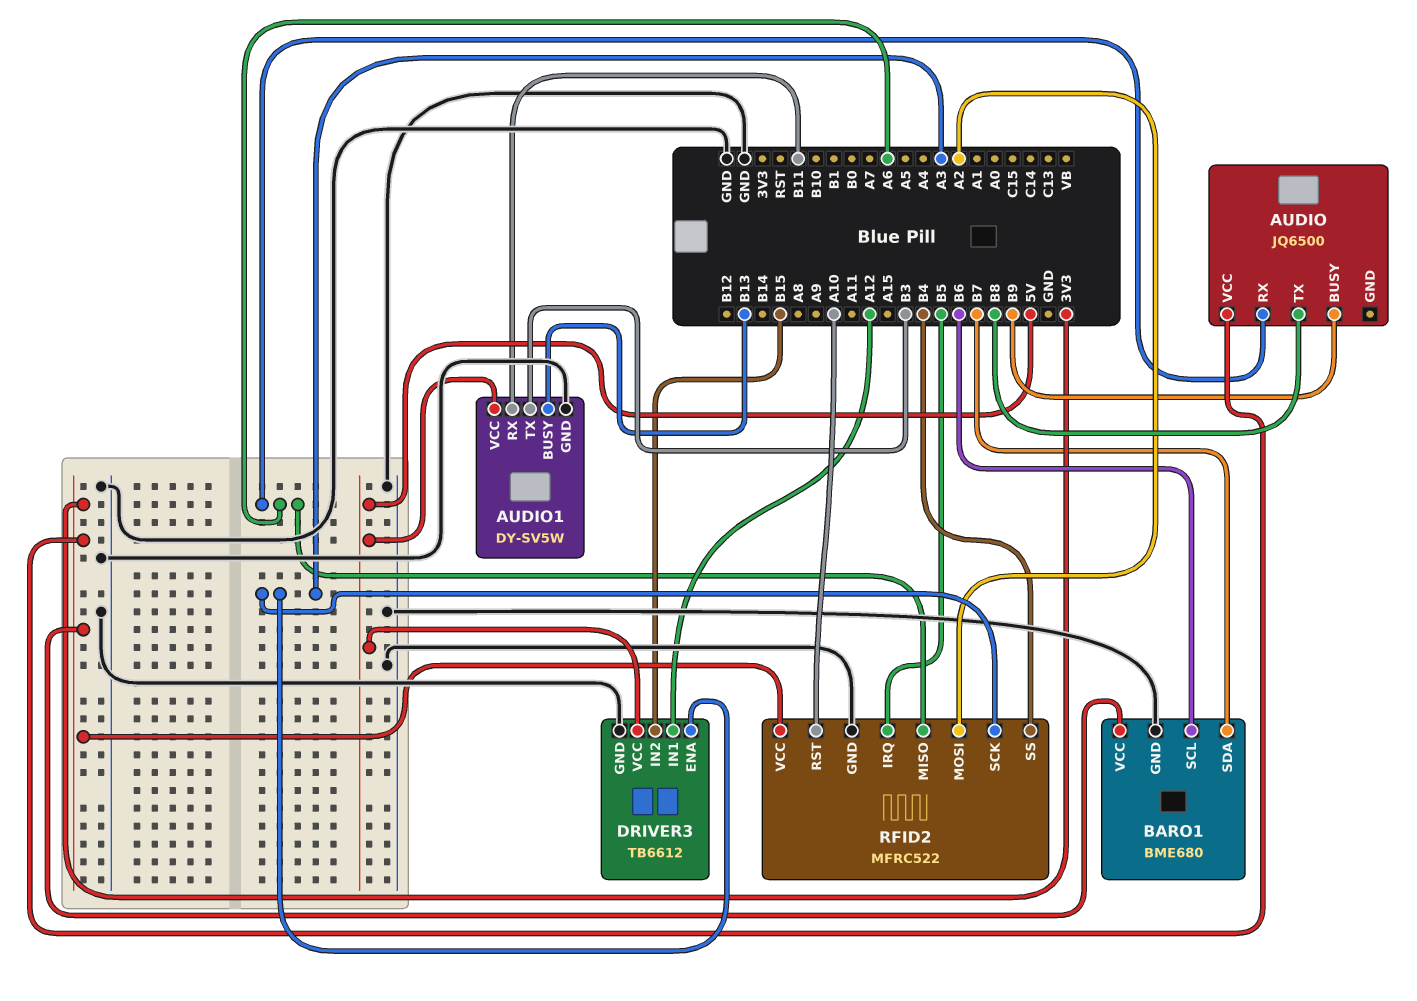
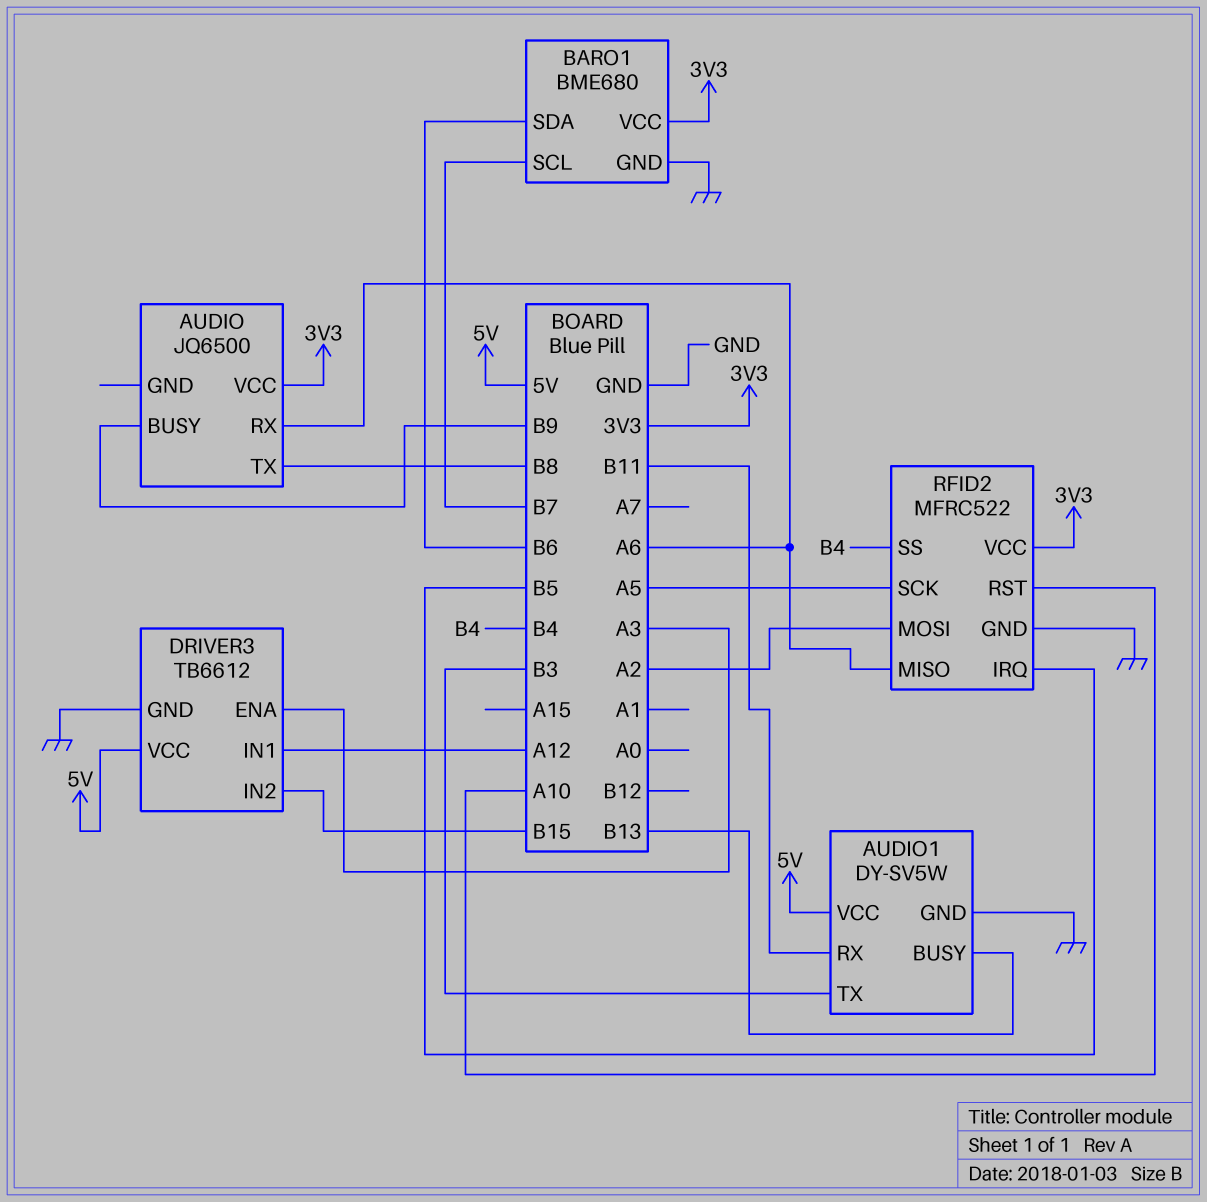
BARO1 pin SCL: B6 -> B7
BARO1 pin SDA: B7 -> B6
RFID2 pin SCK: A3 -> A5

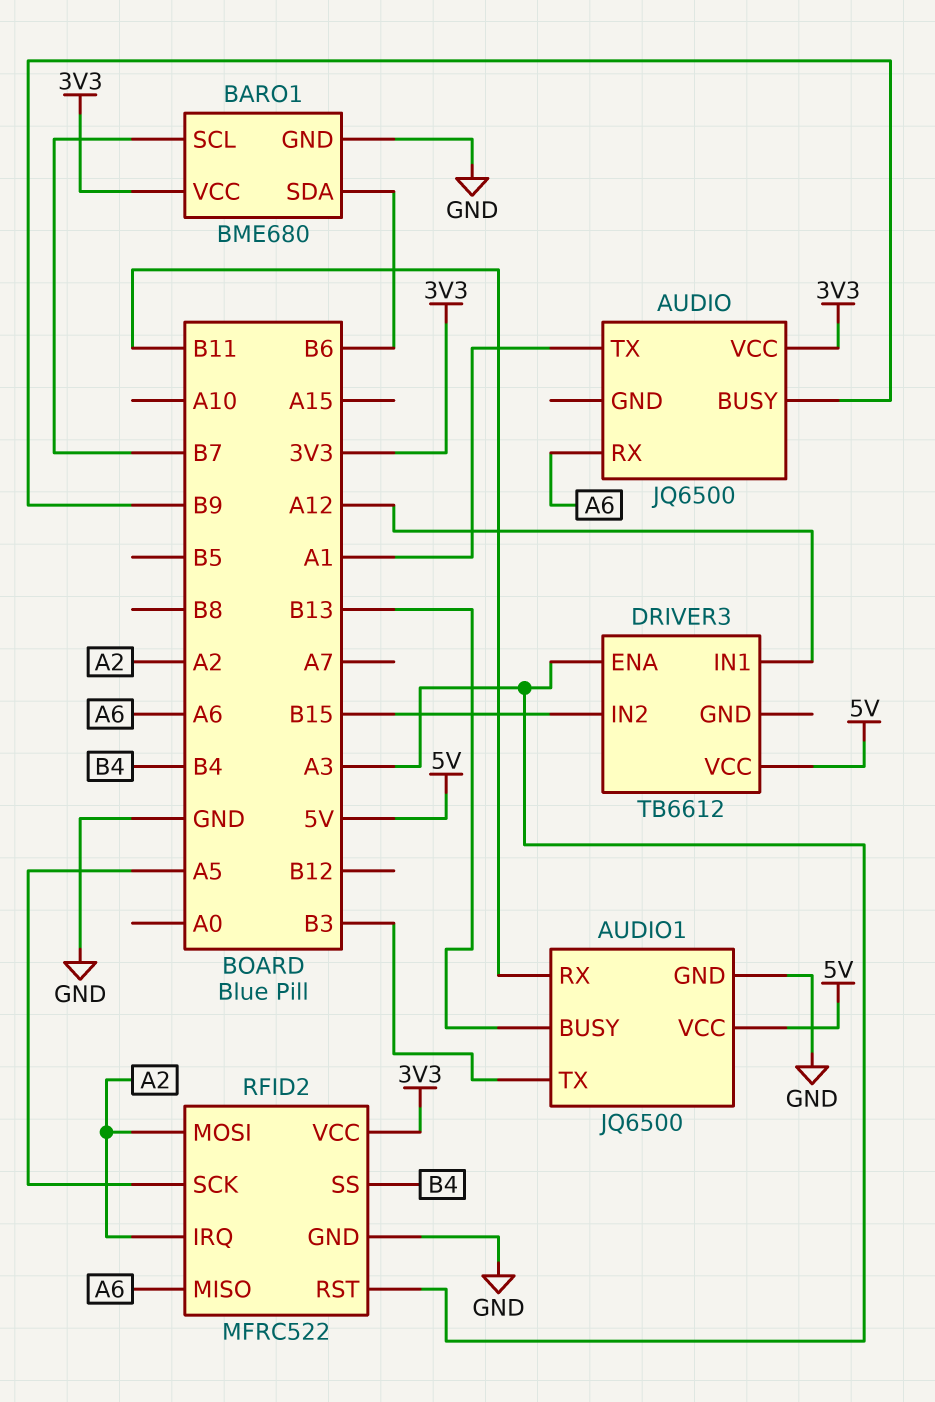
AUDIO pin TX: B8 -> A1
AUDIO1: DY-SV5W -> JQ6500
DRIVER3 pin GND: GND -> none
RFID2 pin IRQ: B5 -> A2
RFID2 pin RST: A10 -> A3

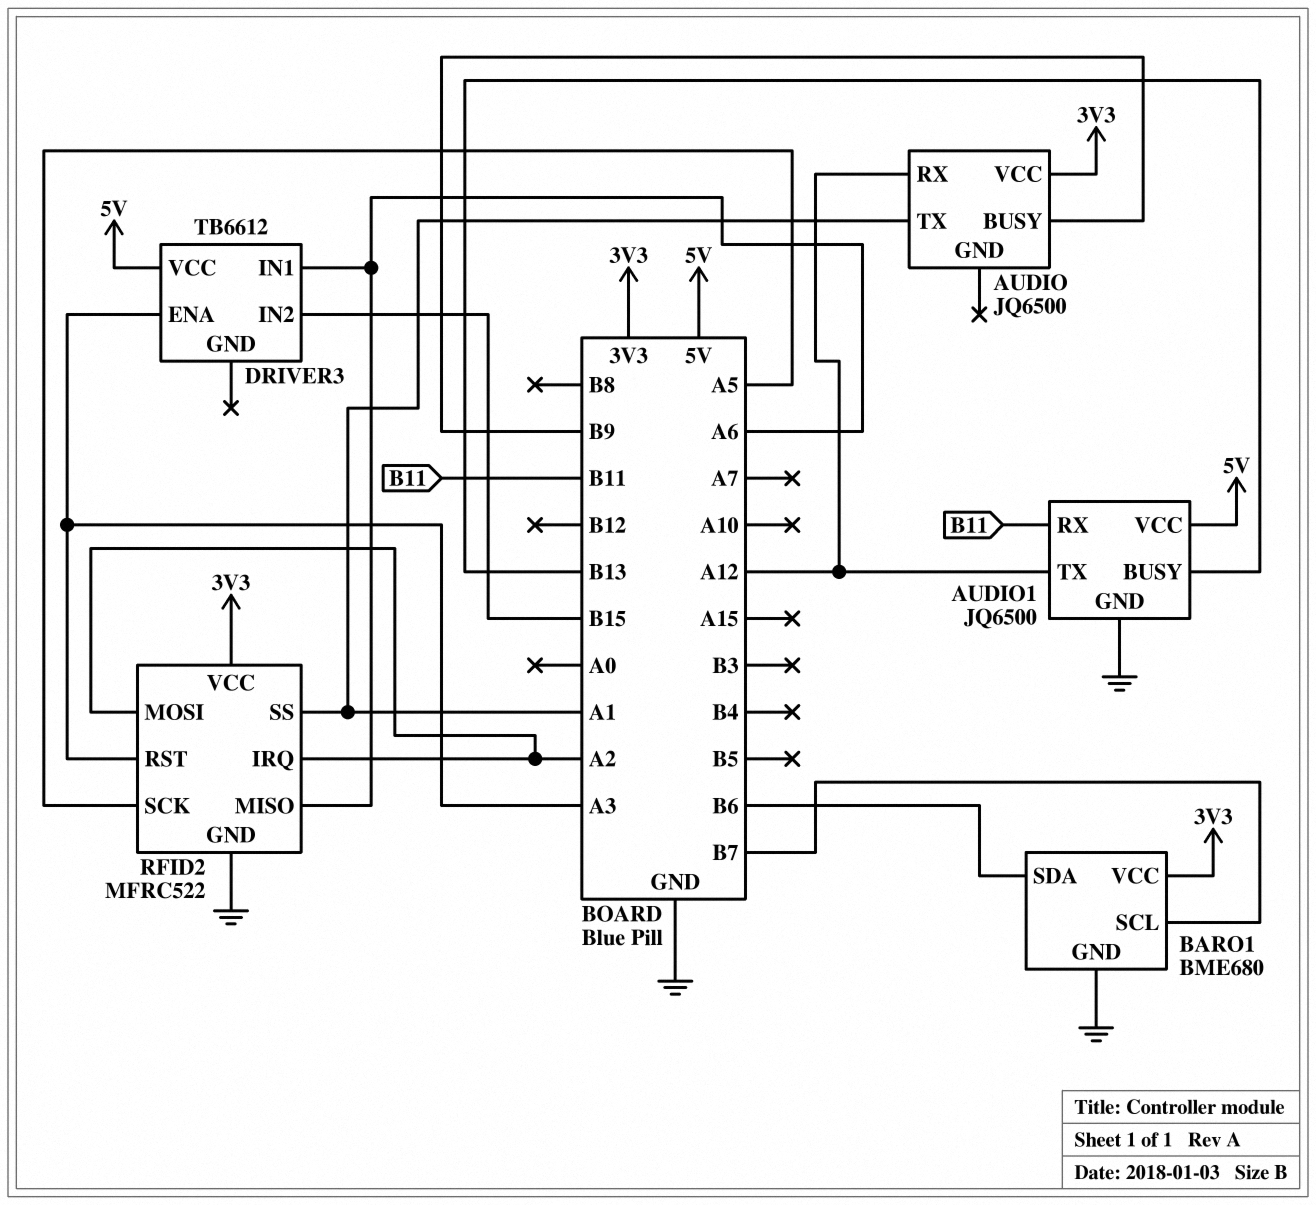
AUDIO pin RX: A6 -> A12
AUDIO1 pin TX: B3 -> A12
DRIVER3 pin IN1: A12 -> A6
RFID2 pin SS: B4 -> A1

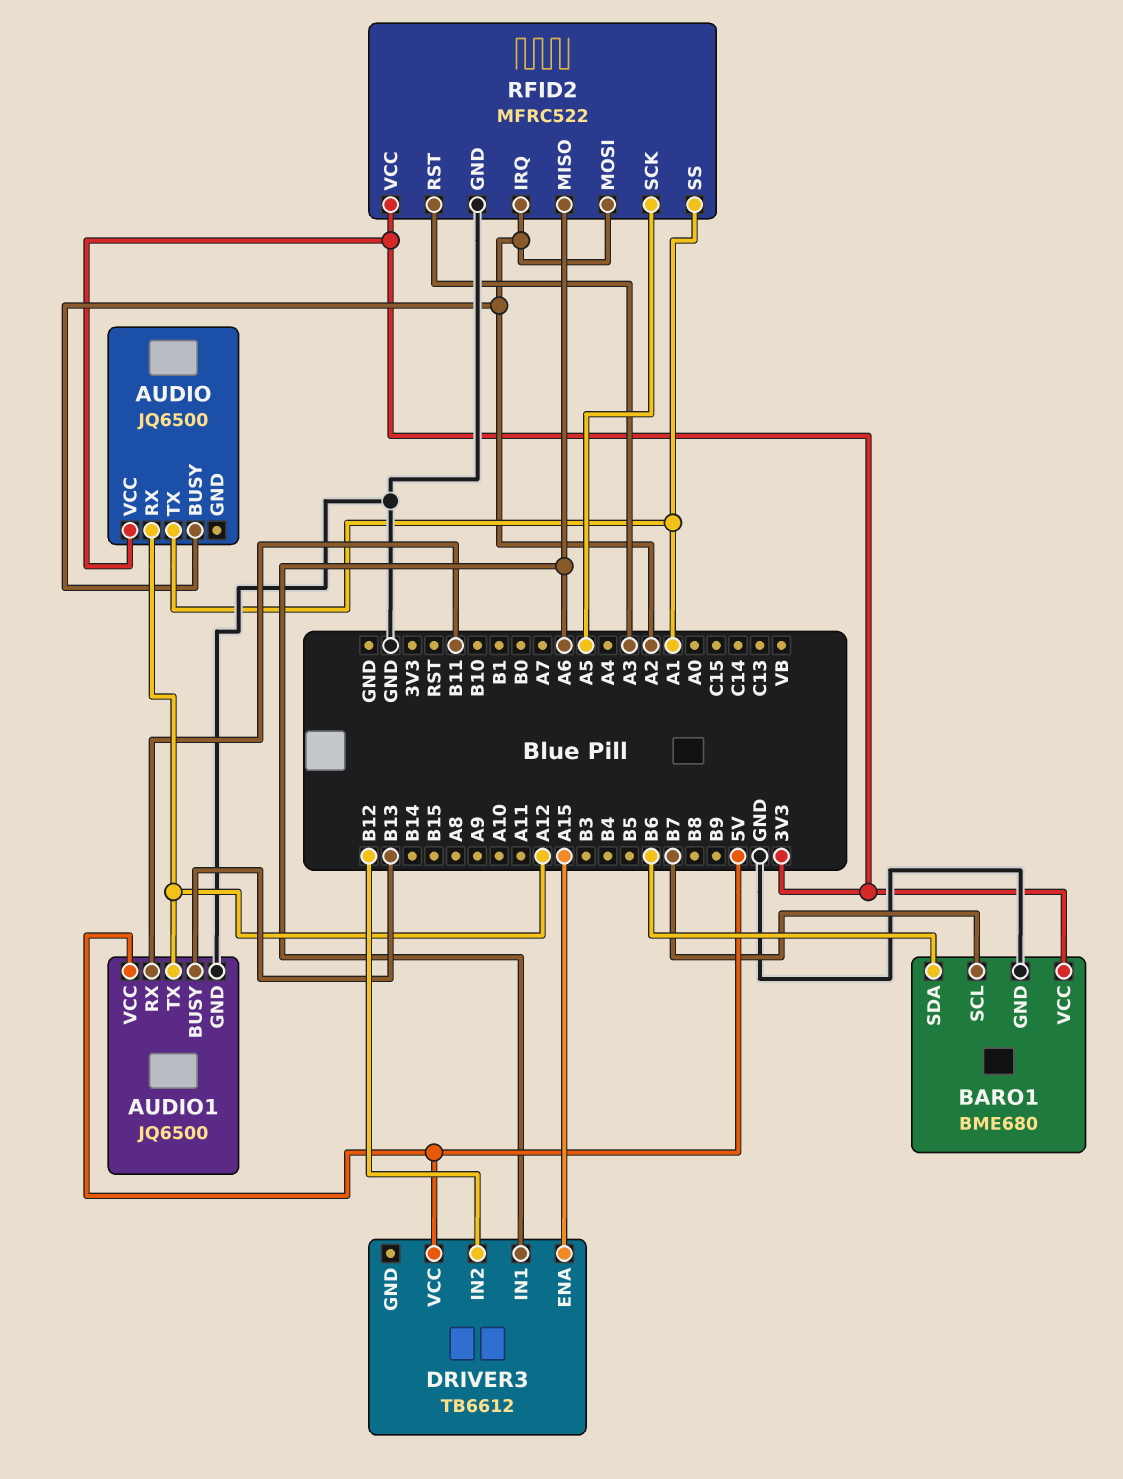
AUDIO pin BUSY: B9 -> A2
DRIVER3 pin ENA: A3 -> A15
DRIVER3 pin IN2: B15 -> B12

